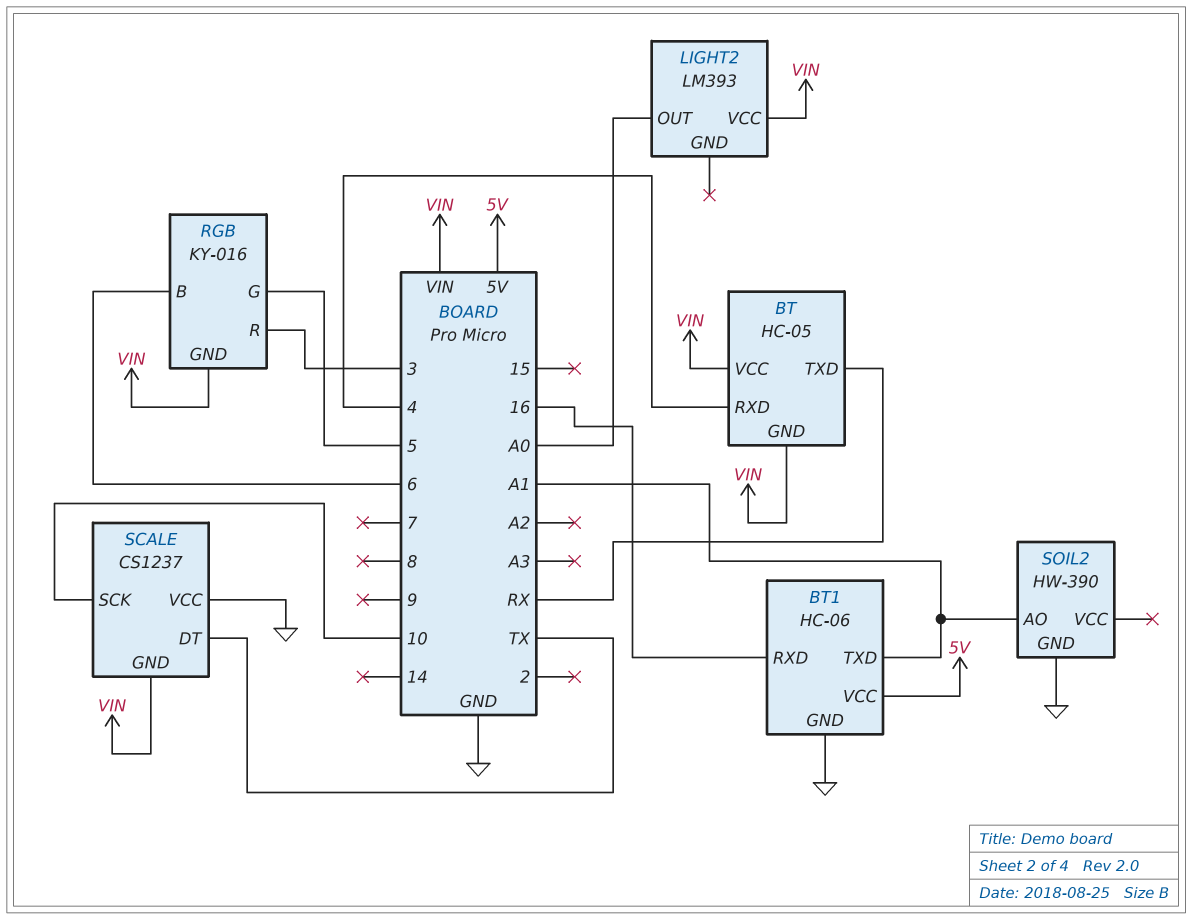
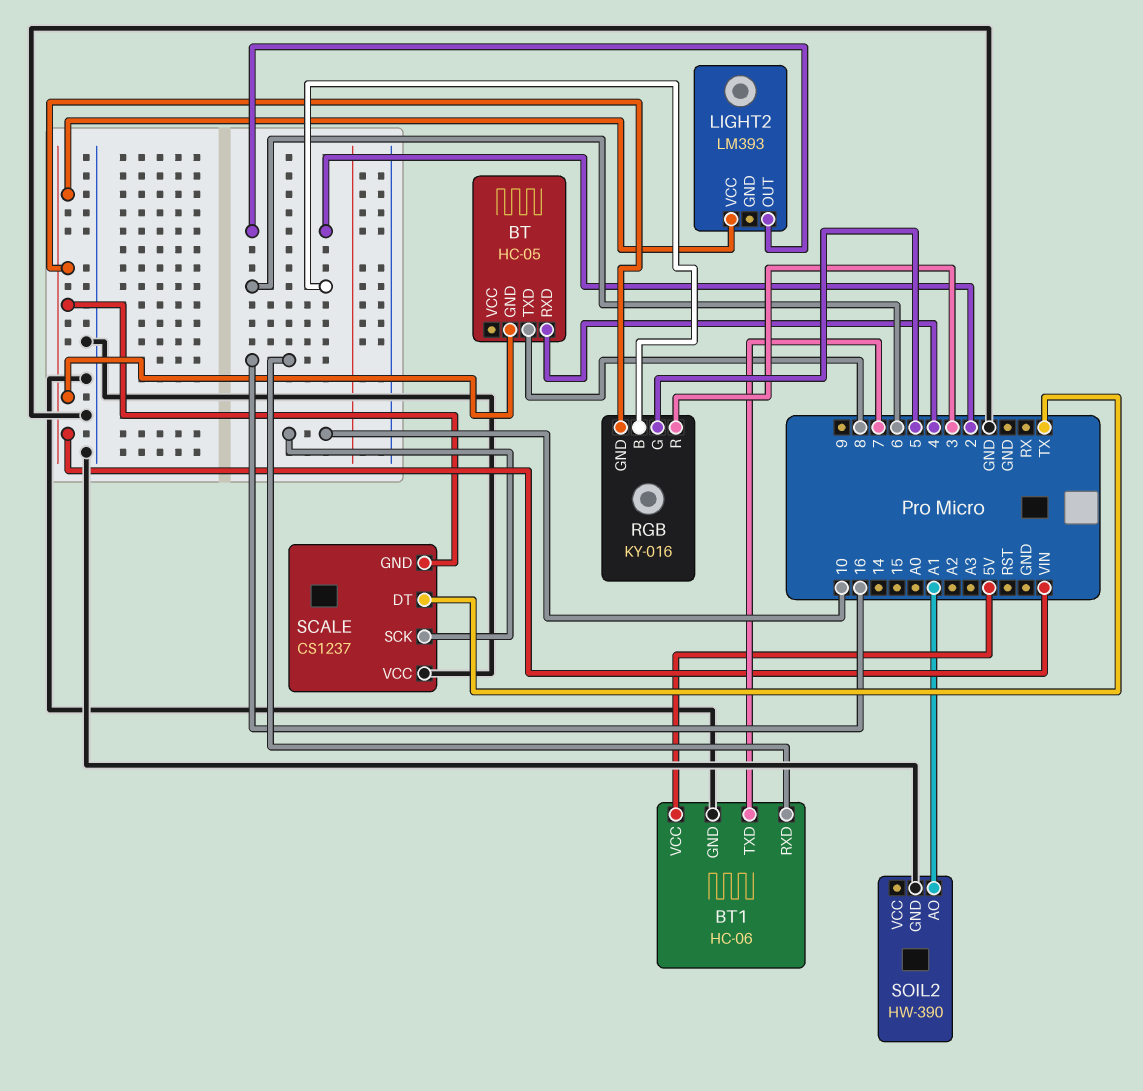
BT pin TXD: RX -> 8
BT pin VCC: VIN -> none
BT1 pin TXD: A1 -> 7
LIGHT2 pin OUT: A0 -> 2

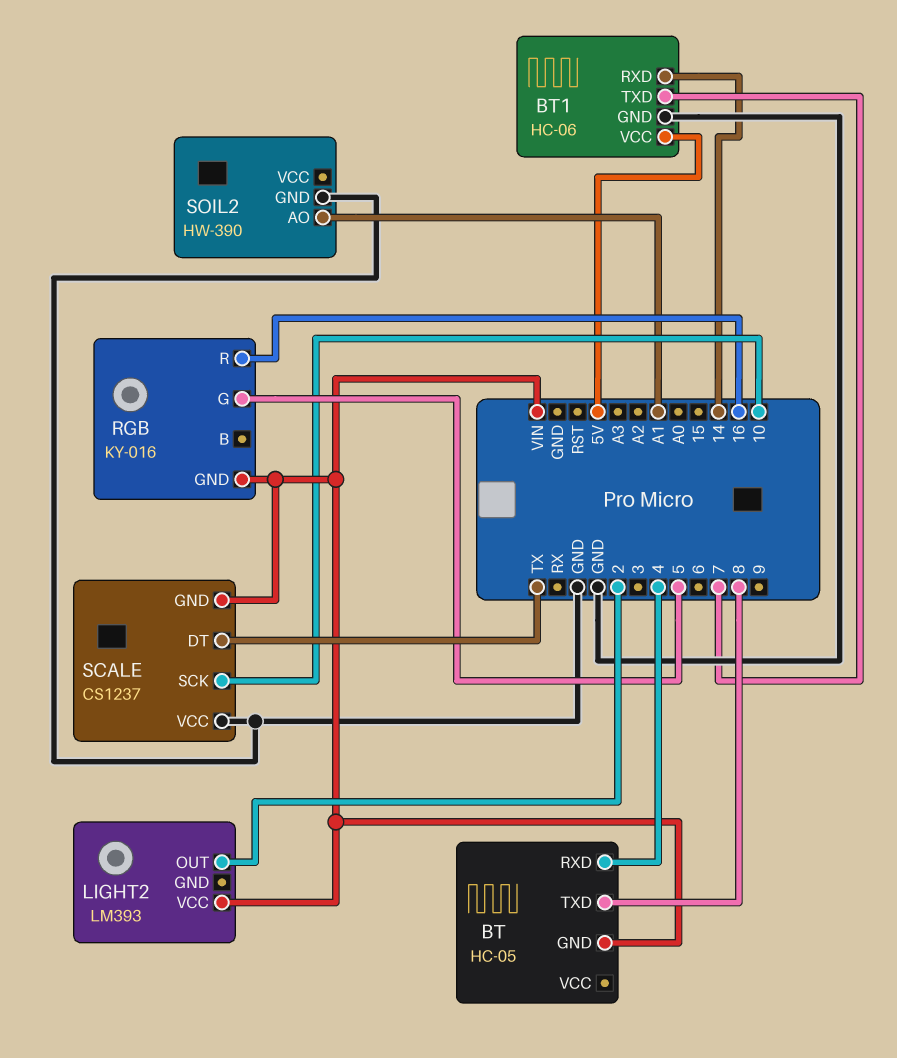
BT1 pin RXD: 16 -> 14
RGB pin B: 6 -> none
RGB pin R: 3 -> 16

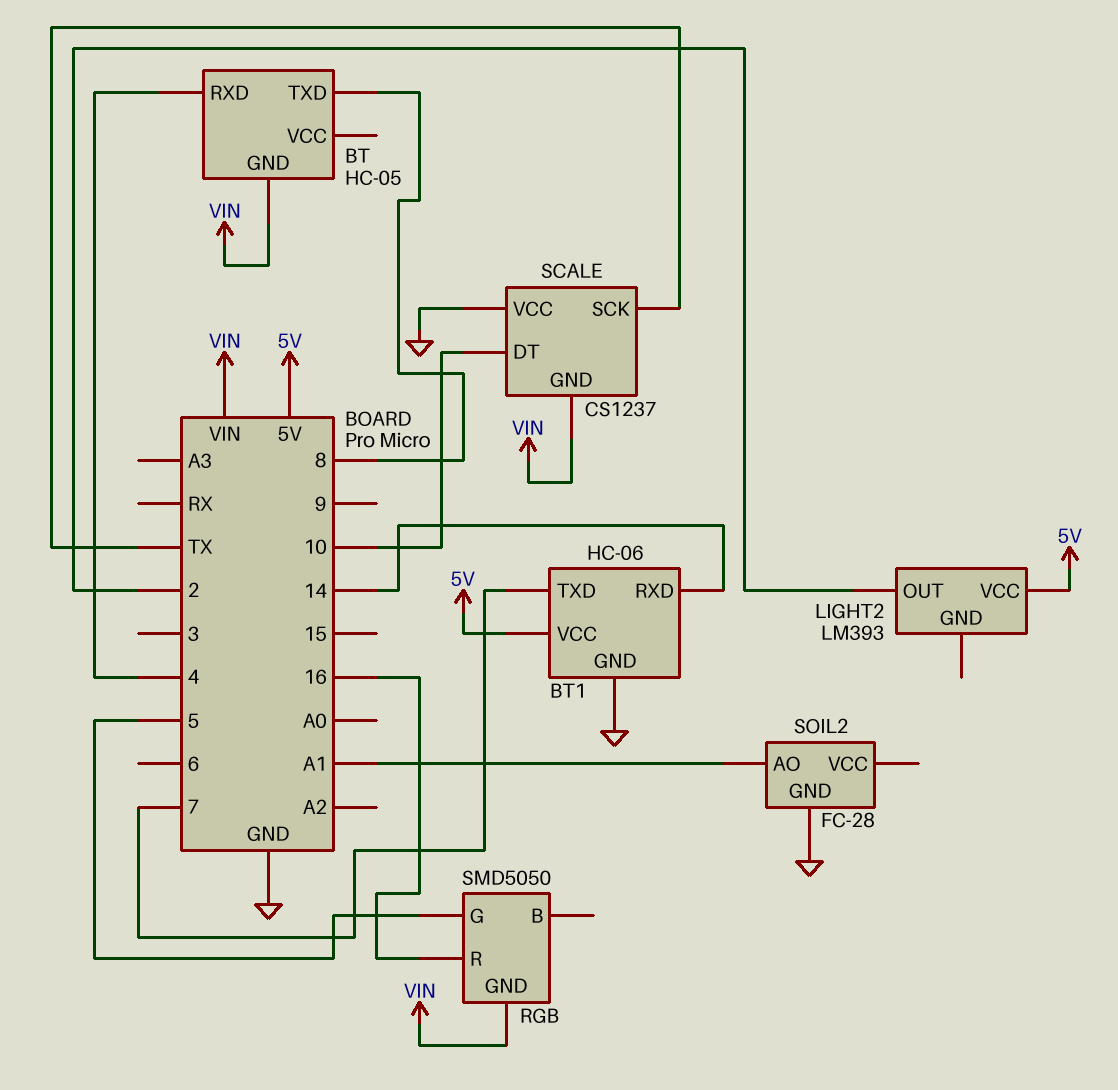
LIGHT2 pin VCC: VIN -> 5V
RGB: KY-016 -> SMD5050
SCALE pin DT: TX -> 10
SCALE pin SCK: 10 -> TX
SOIL2: HW-390 -> FC-28

